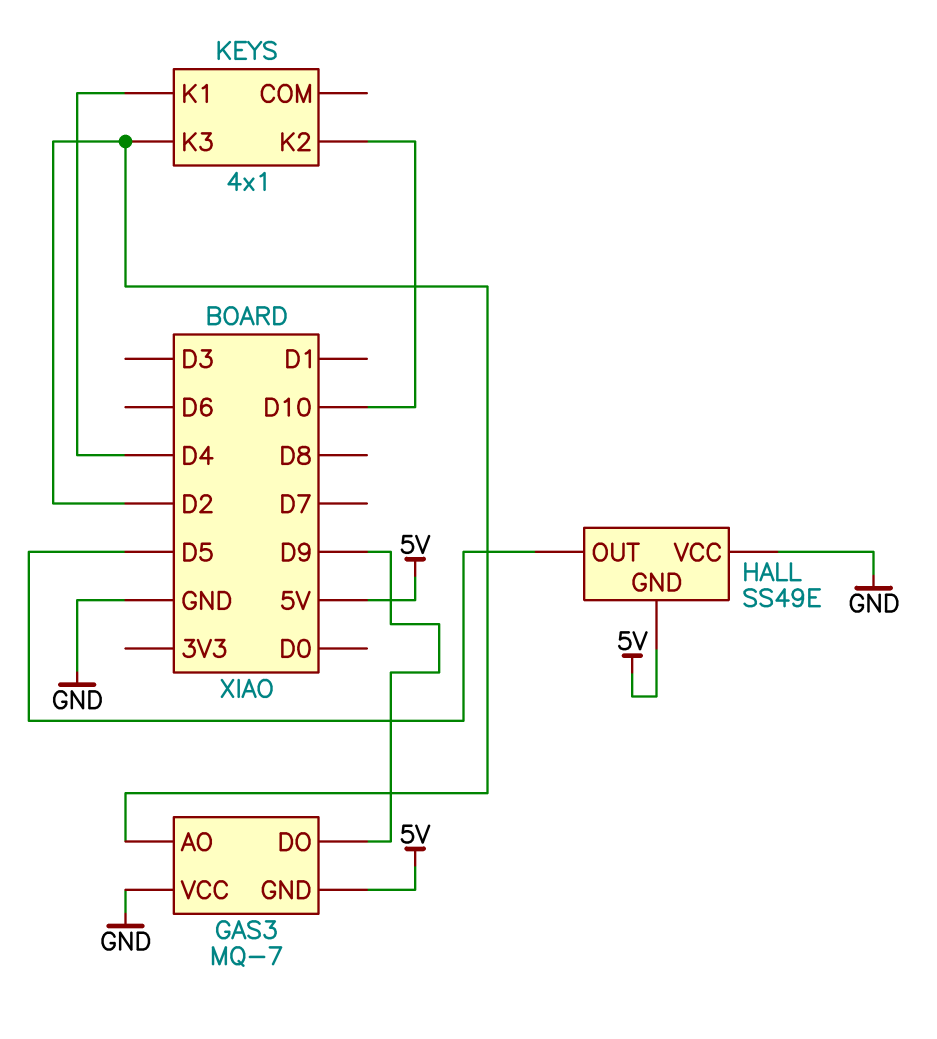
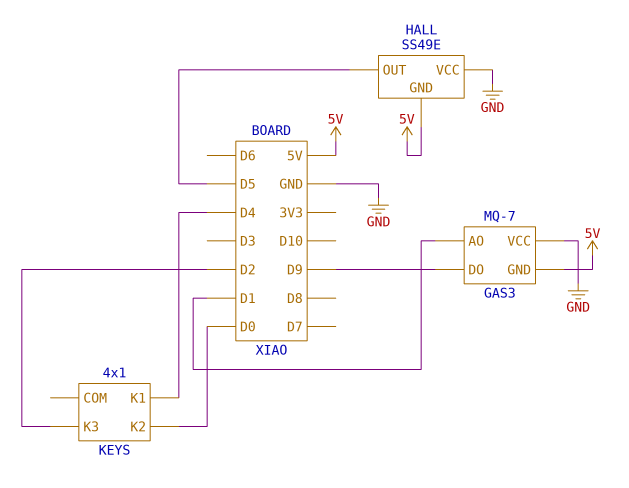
GAS3 pin AO: D2 -> D1
KEYS pin K2: D10 -> D0

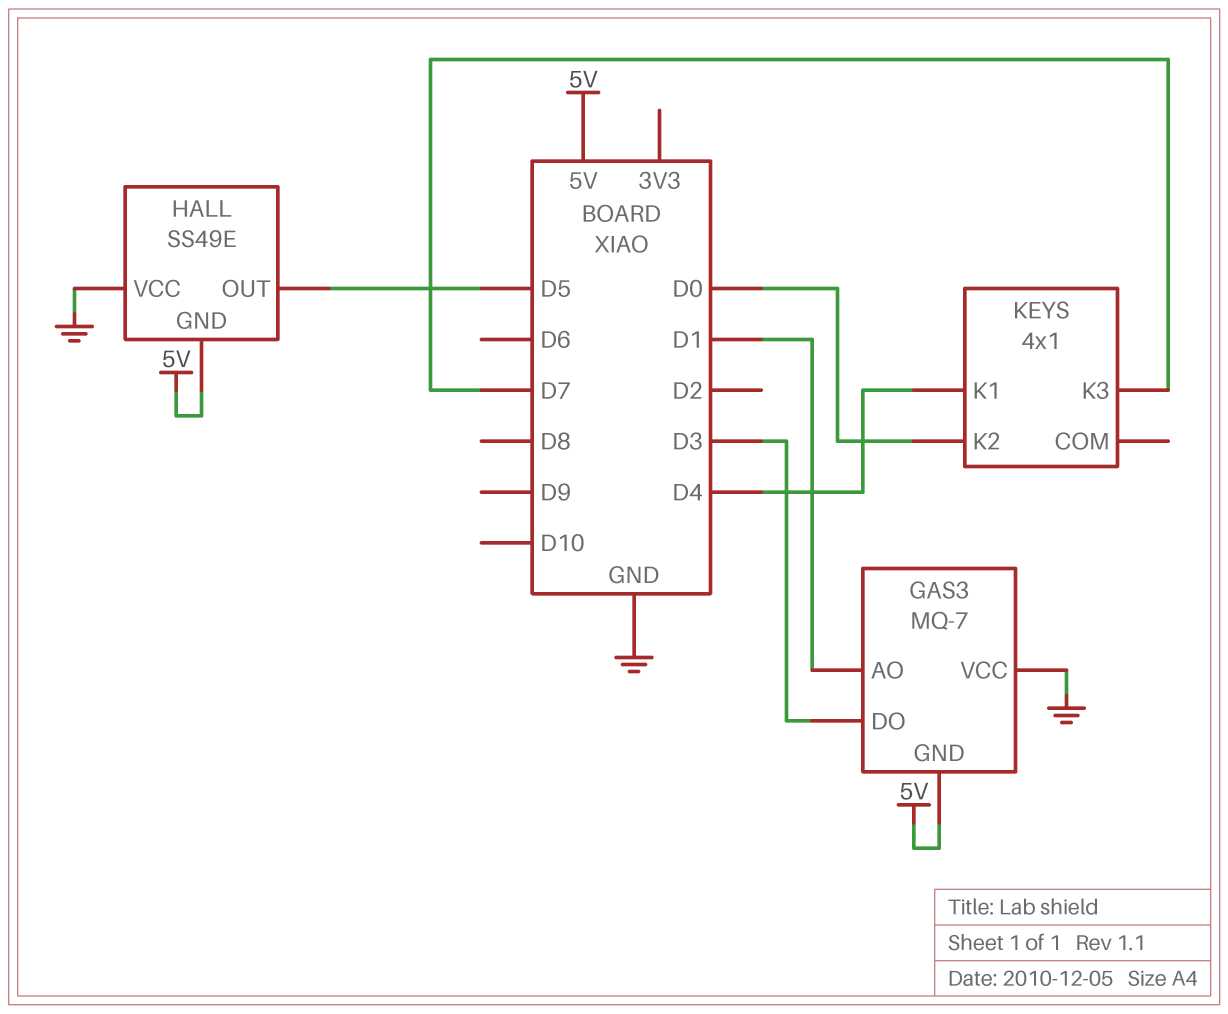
GAS3 pin DO: D9 -> D3
KEYS pin K3: D2 -> D7

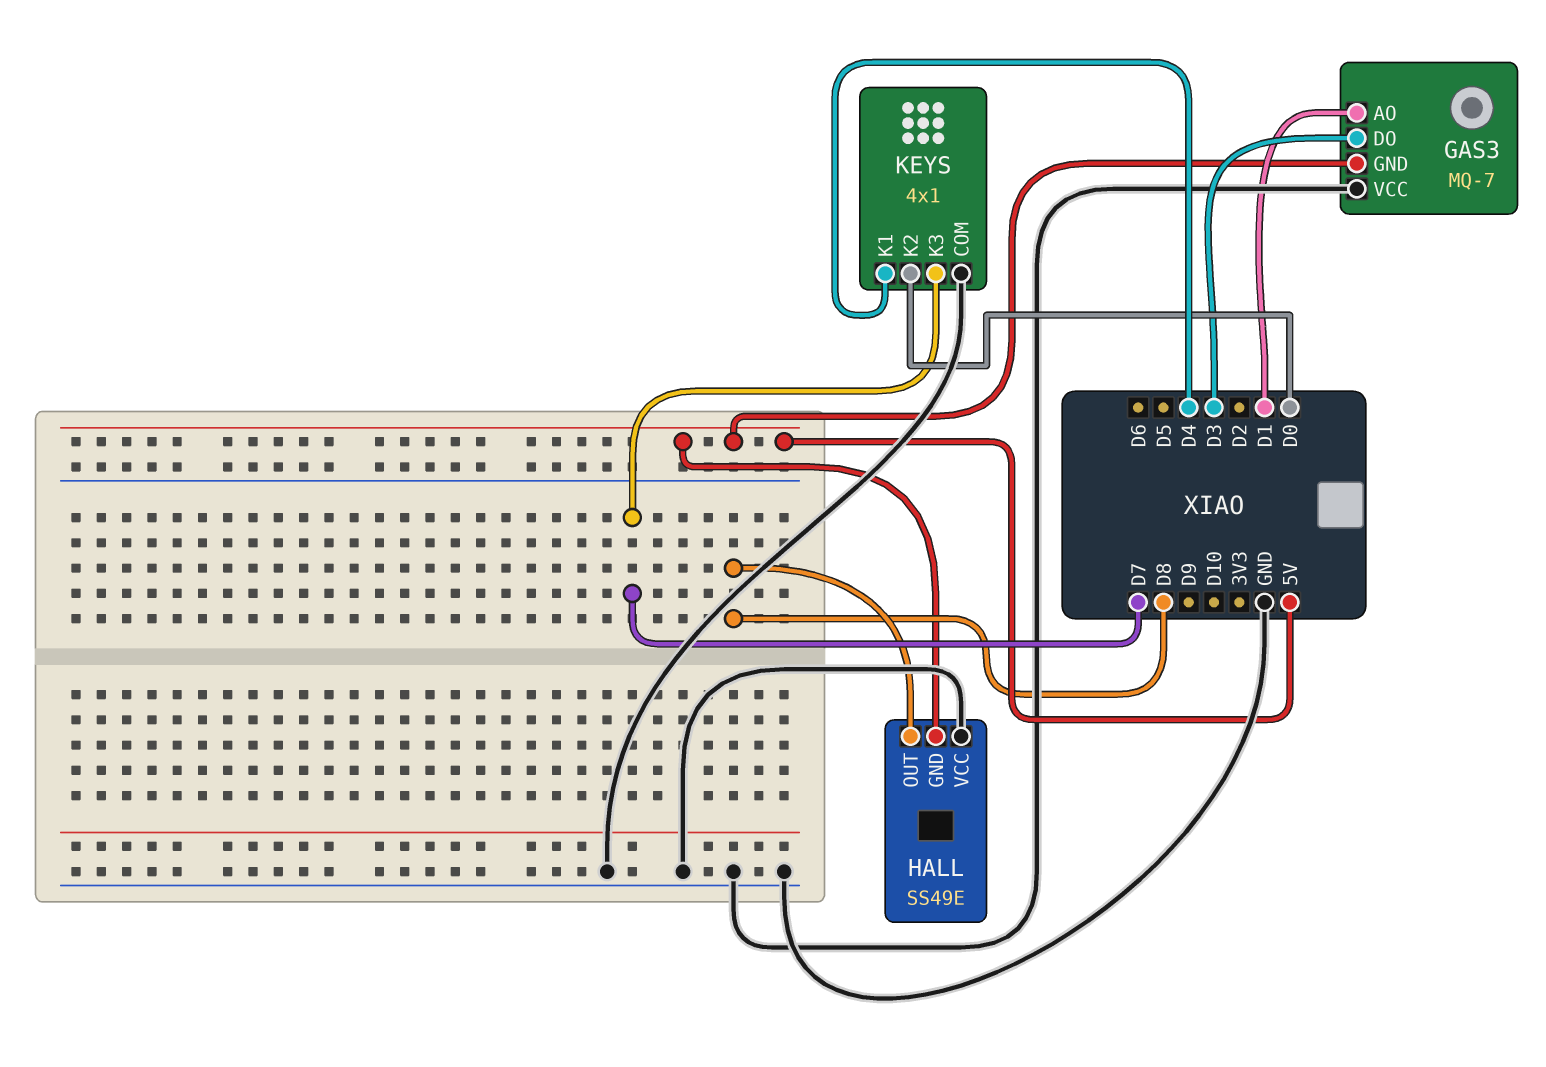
HALL pin OUT: D5 -> D8
KEYS pin COM: none -> GND

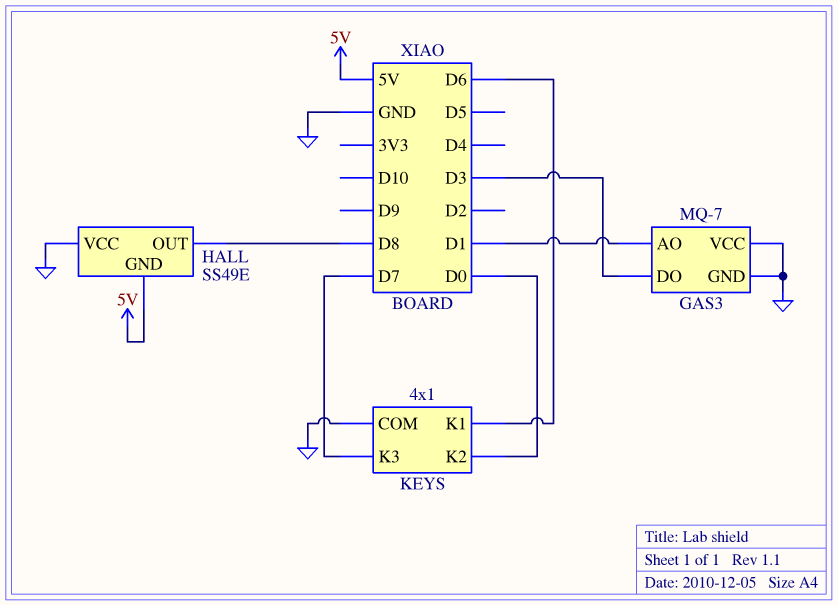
GAS3 pin GND: 5V -> GND
KEYS pin K1: D4 -> D6

